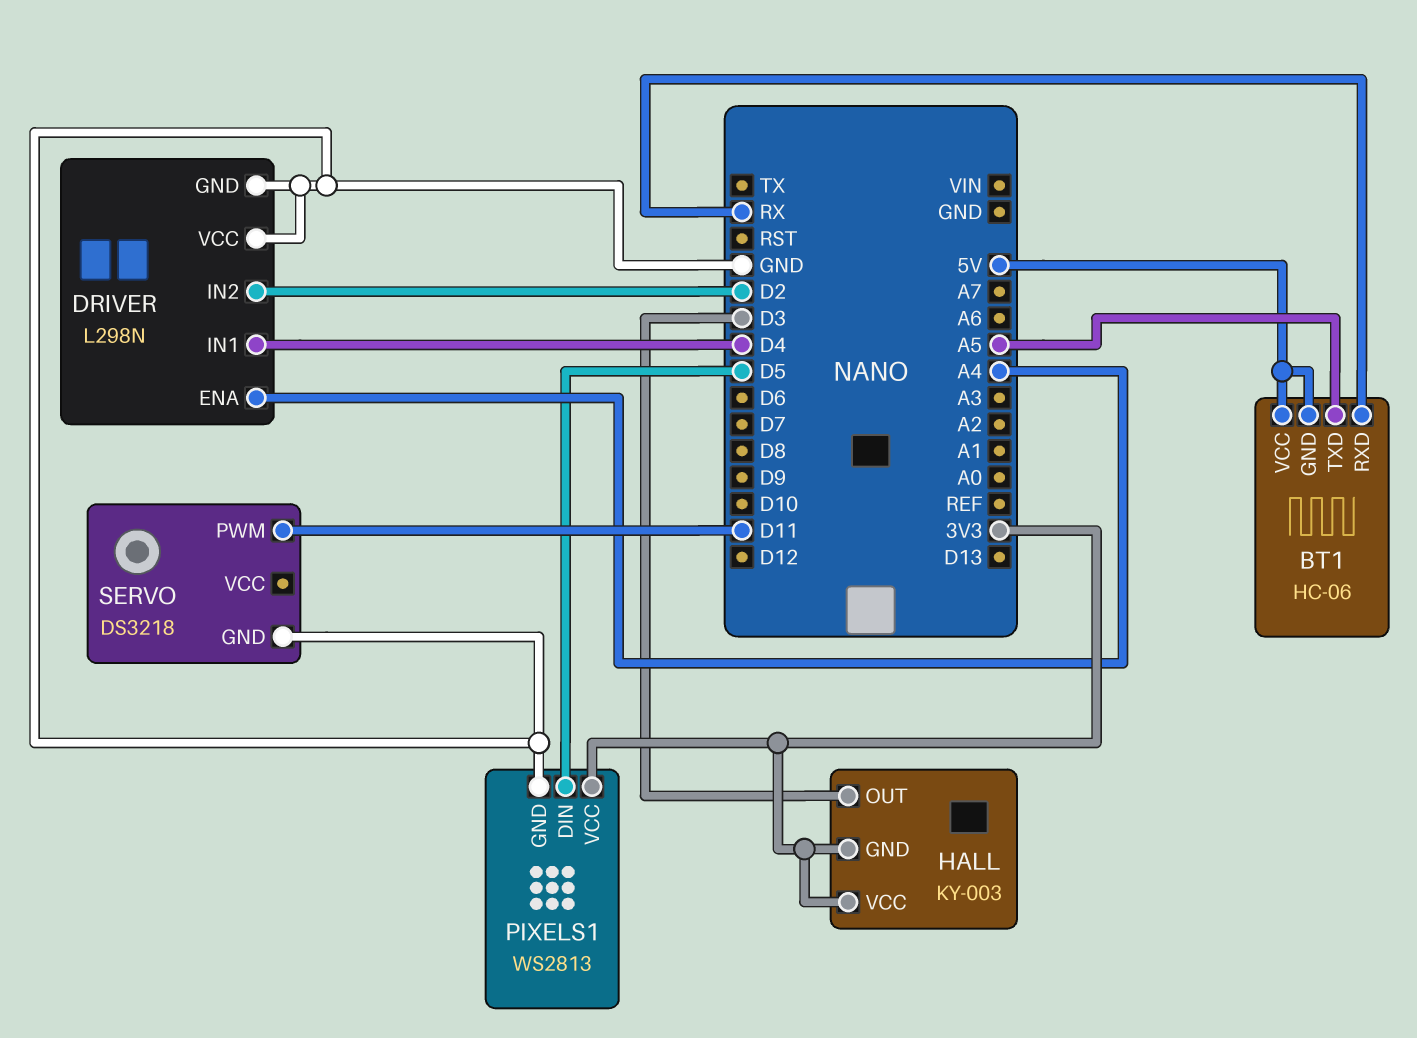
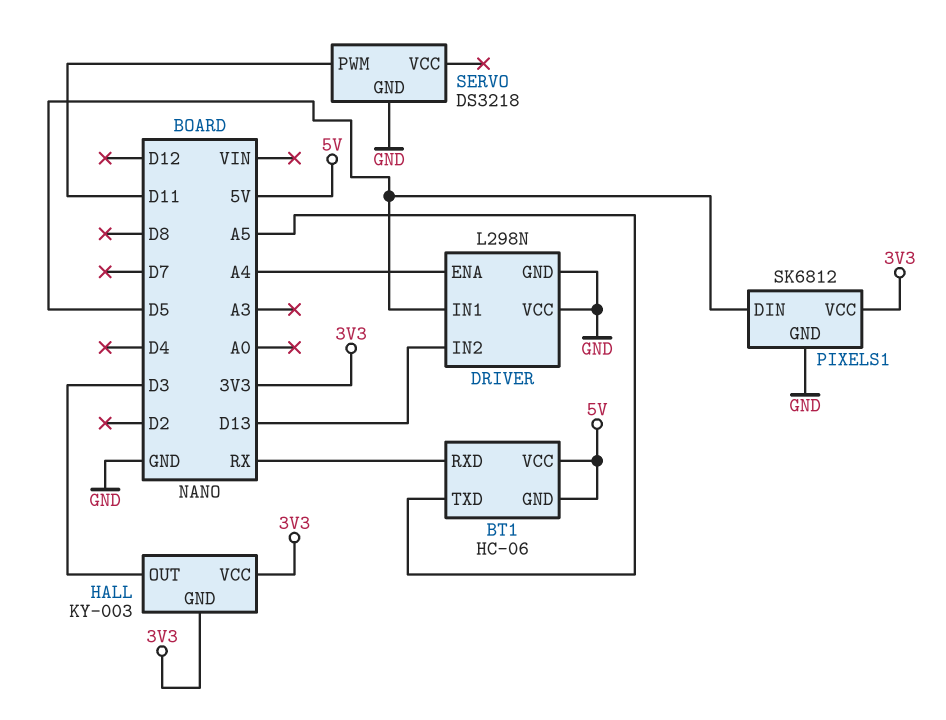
DRIVER pin IN1: D4 -> D5
DRIVER pin IN2: D2 -> D13
PIXELS1: WS2813 -> SK6812

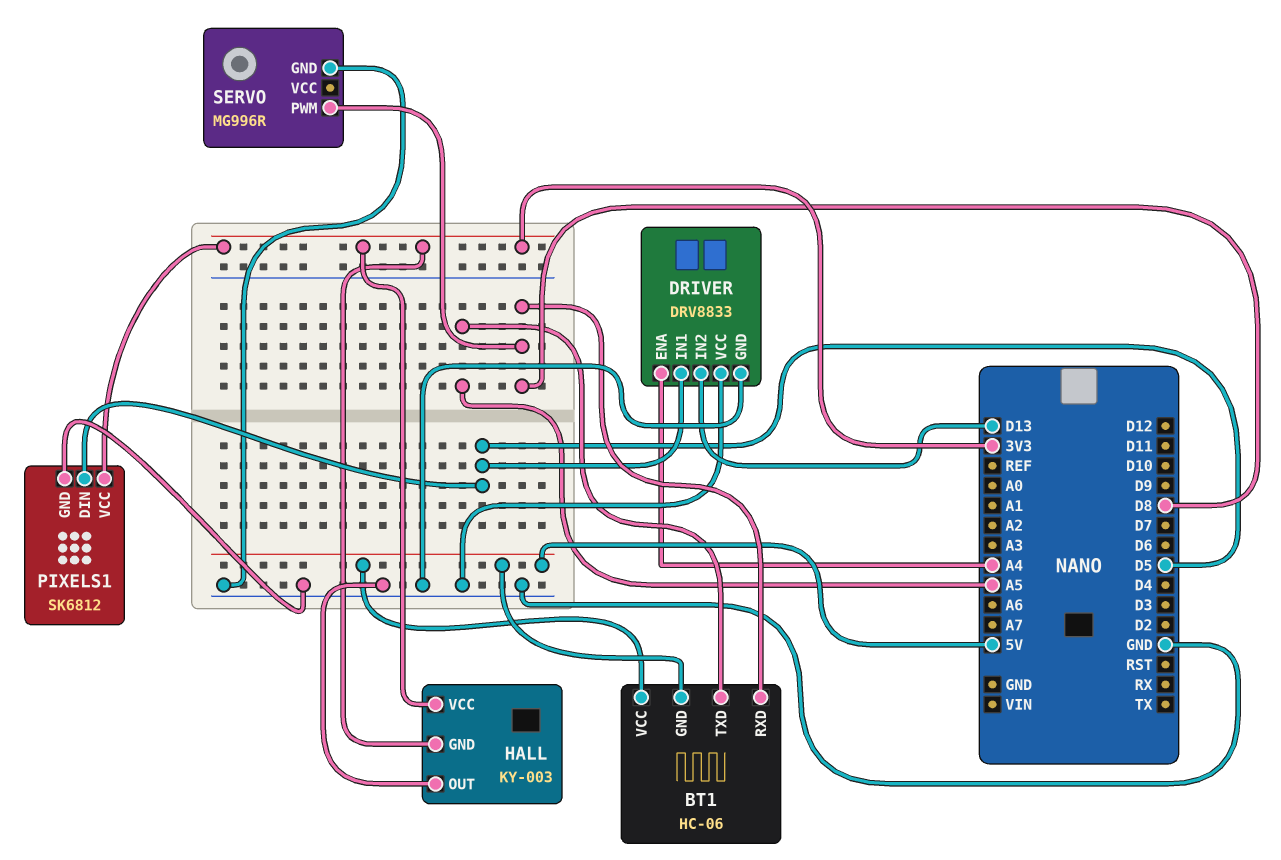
BT1 pin RXD: RX -> D8
DRIVER: L298N -> DRV8833
HALL pin OUT: D3 -> GND
SERVO: DS3218 -> MG996R
SERVO pin PWM: D11 -> D8

